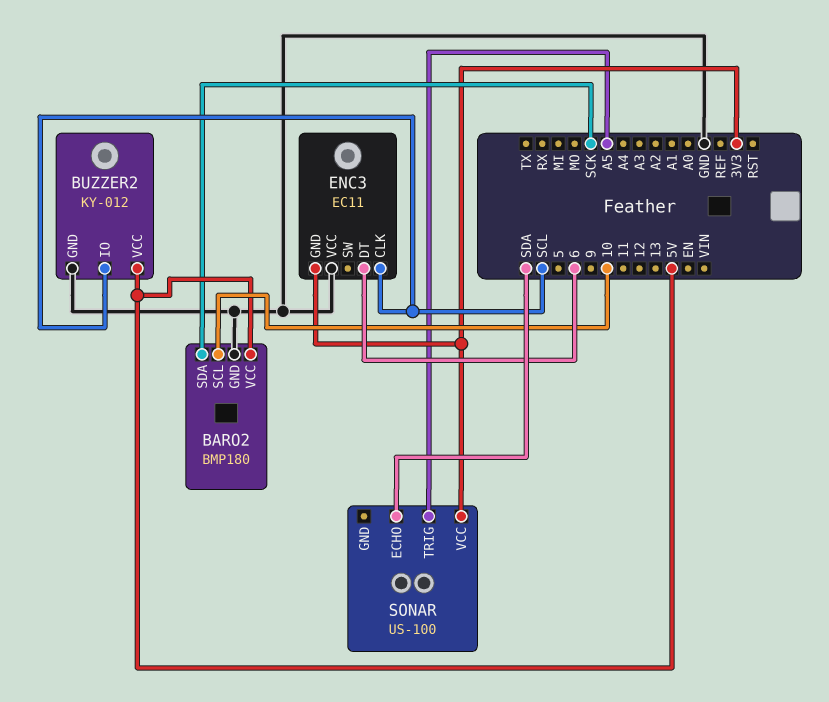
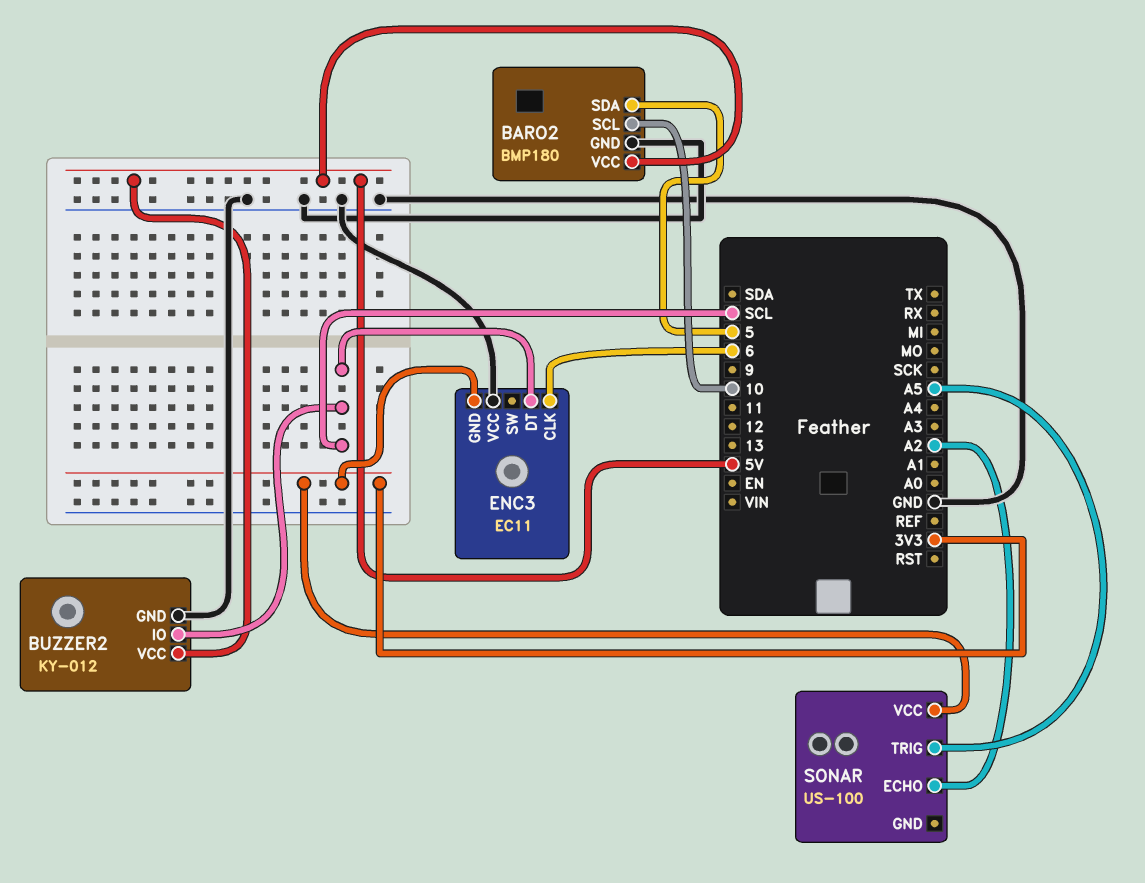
BARO2 pin SDA: SCK -> 5
ENC3 pin CLK: SCL -> 6
ENC3 pin DT: 6 -> SCL
SONAR pin ECHO: SDA -> A2

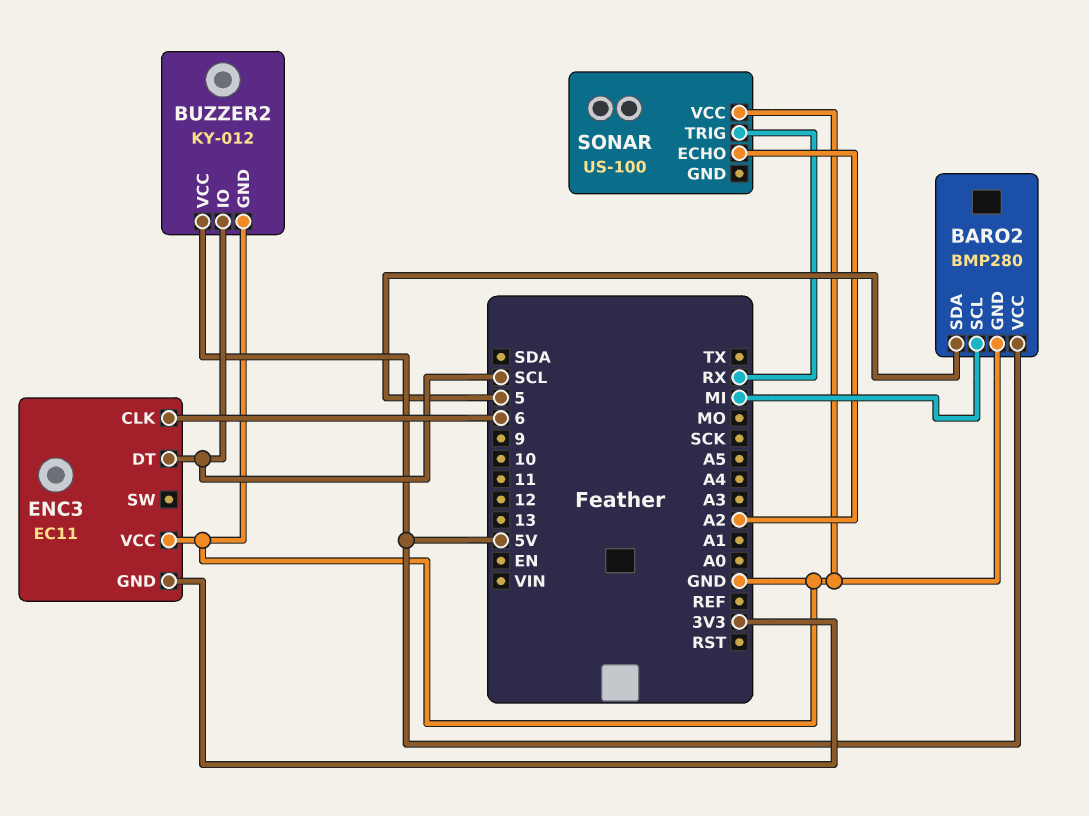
BARO2: BMP180 -> BMP280
BARO2 pin SCL: 10 -> MI
SONAR pin TRIG: A5 -> RX
SONAR pin VCC: 3V3 -> GND

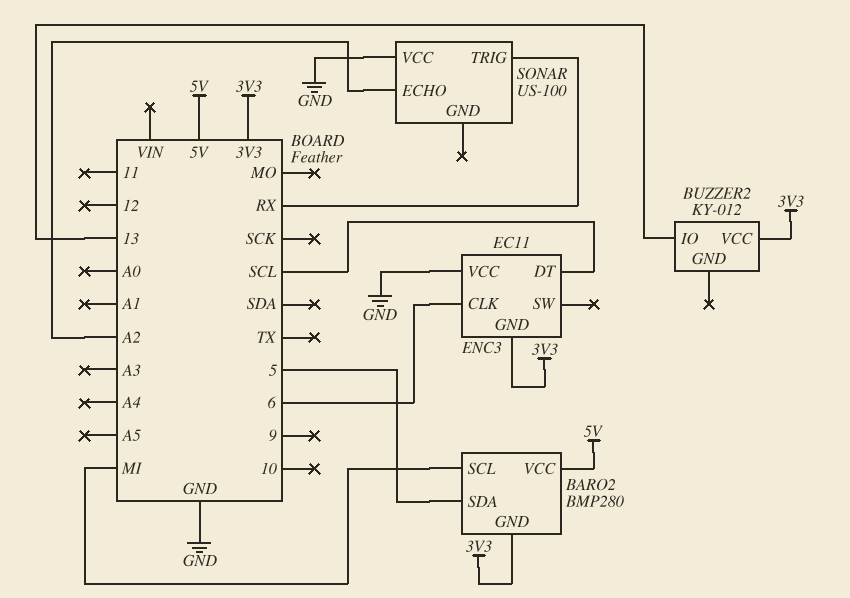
BARO2 pin GND: GND -> 3V3
BUZZER2 pin GND: GND -> none
BUZZER2 pin IO: SCL -> 13
BUZZER2 pin VCC: 5V -> 3V3

